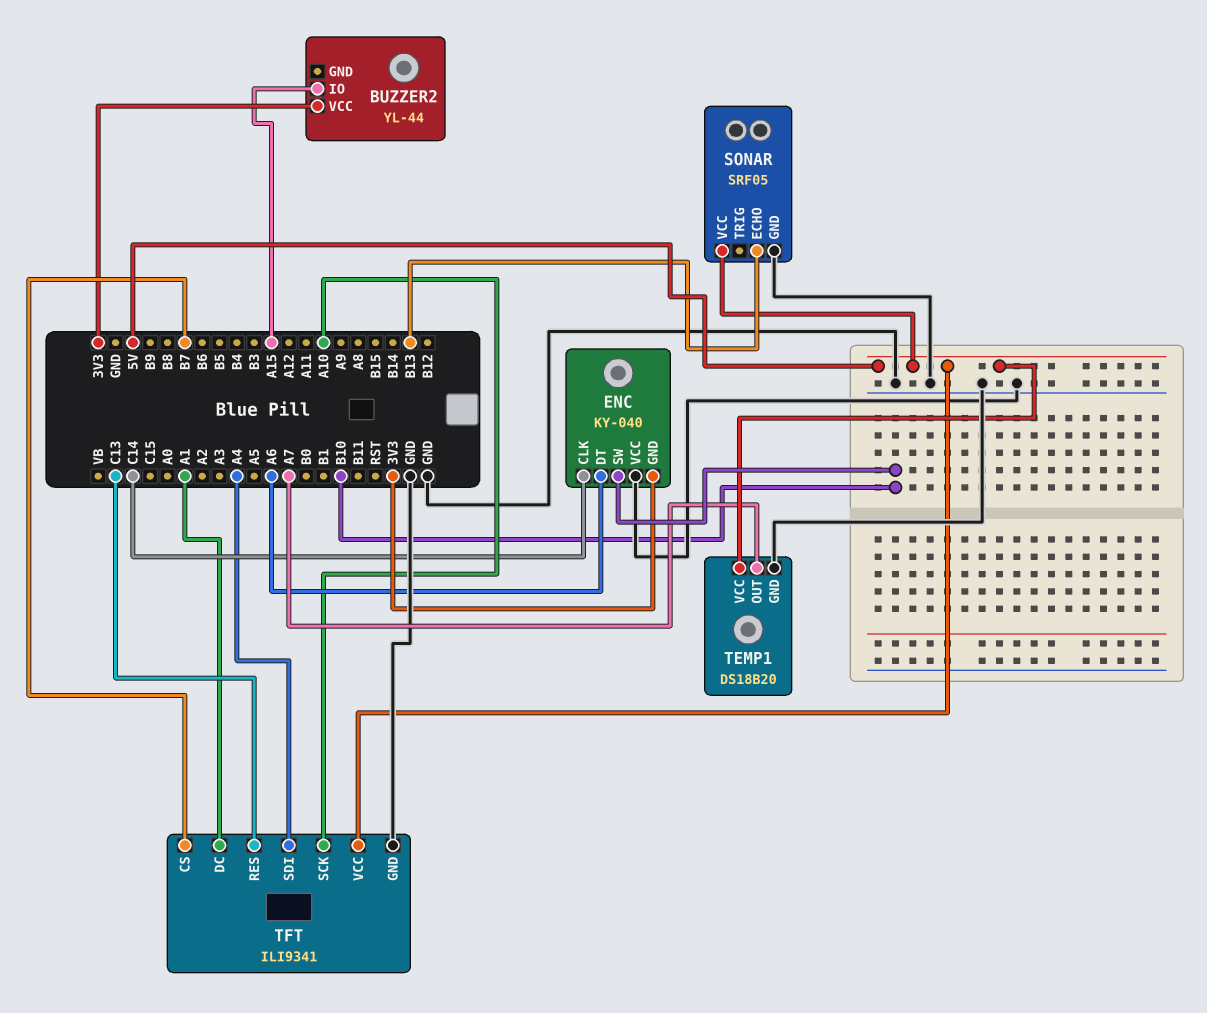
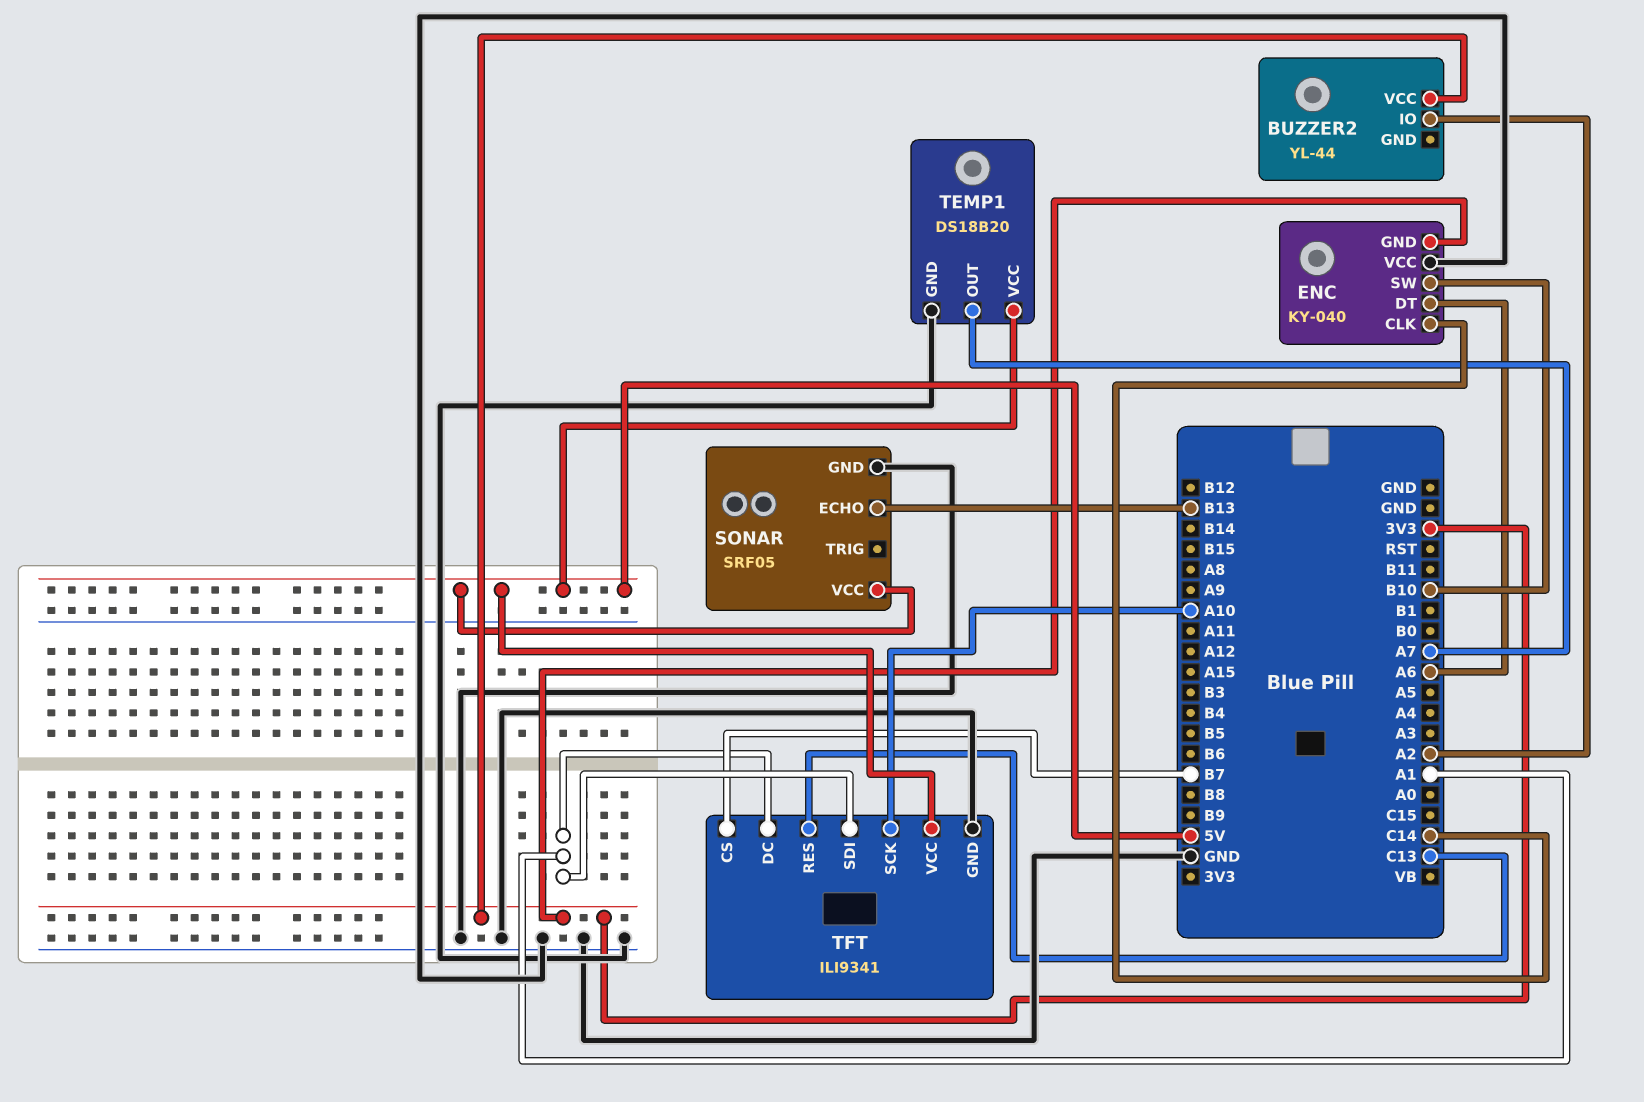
BUZZER2 pin IO: A15 -> A2
TFT pin SDI: A4 -> A1

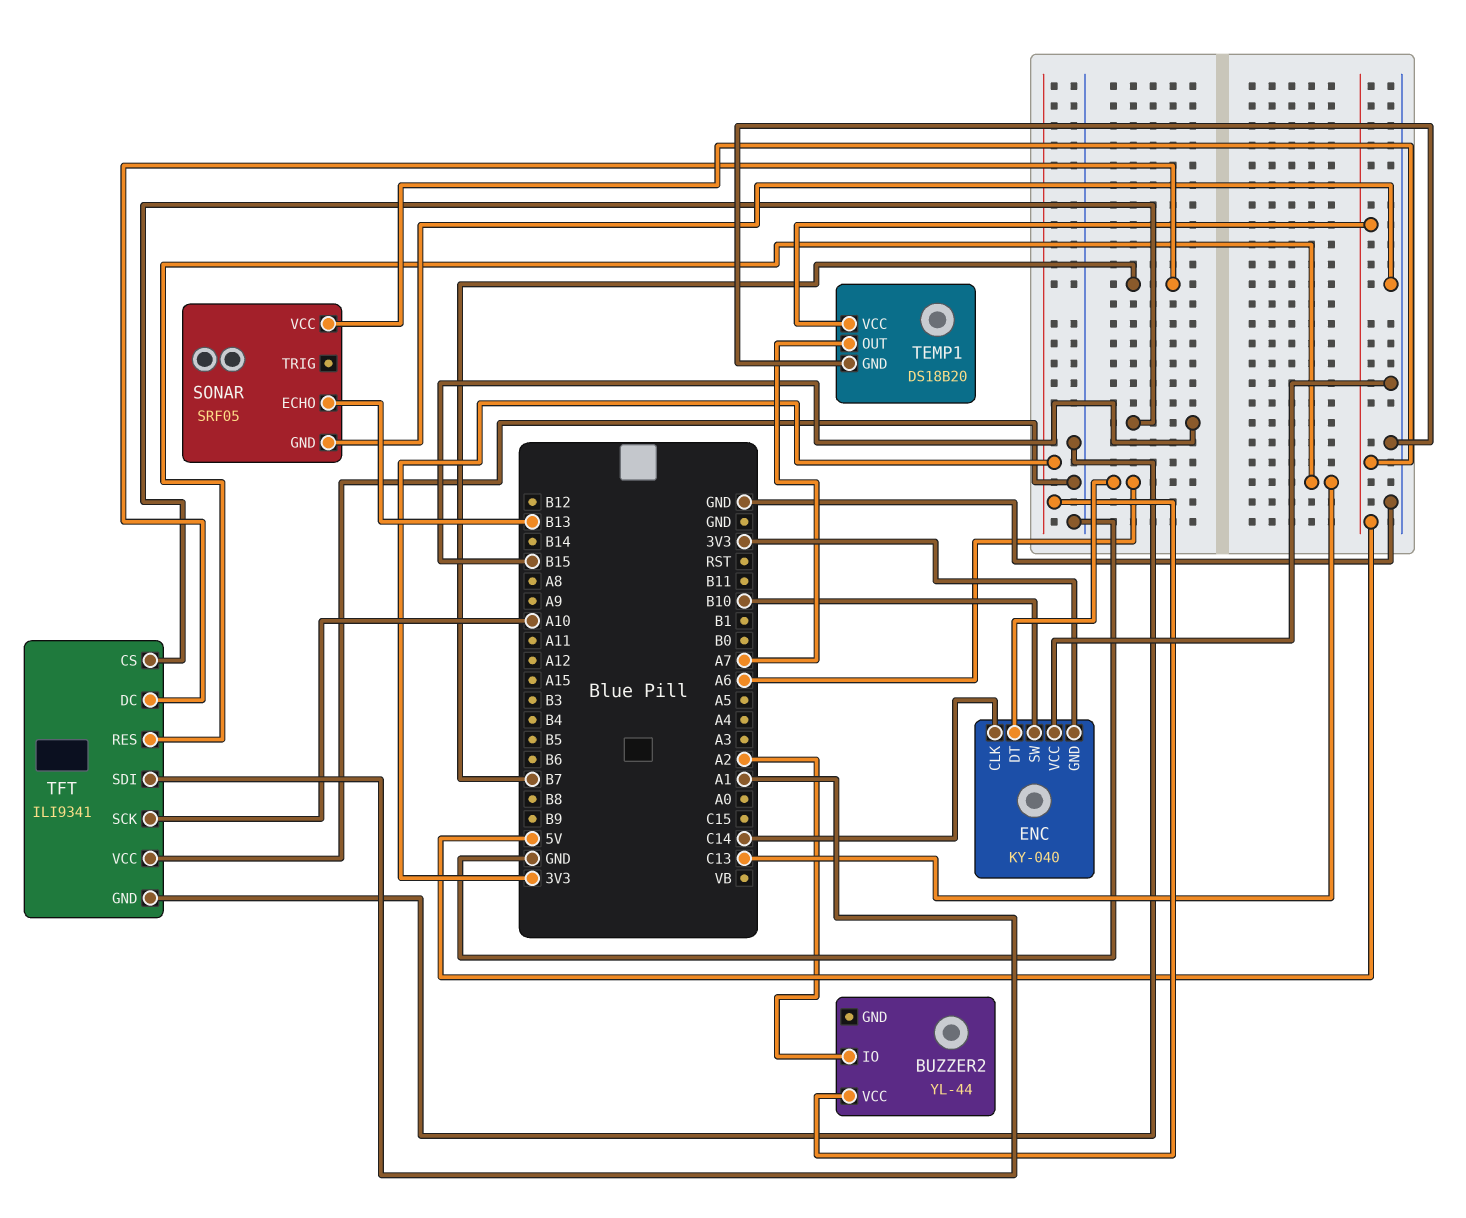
TFT pin CS: B7 -> B15
TFT pin DC: A1 -> B7
TFT pin VCC: 5V -> GND

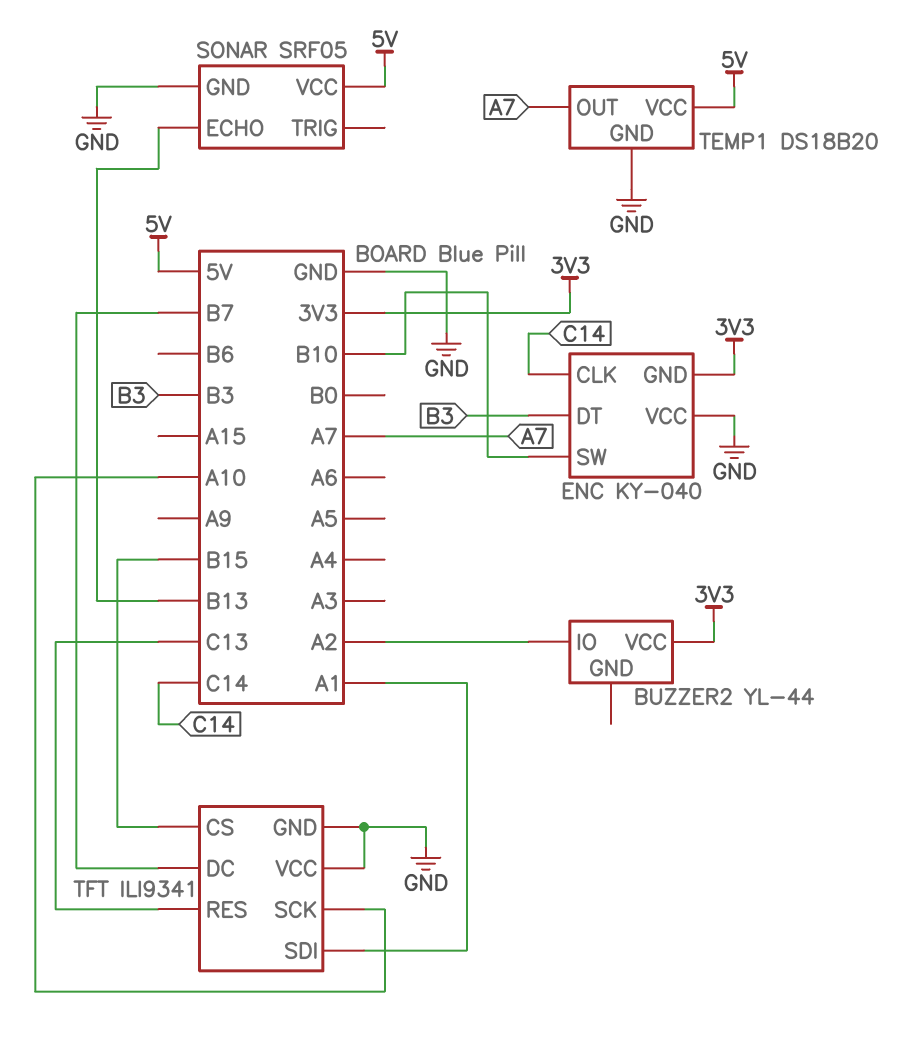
ENC pin DT: A6 -> B3

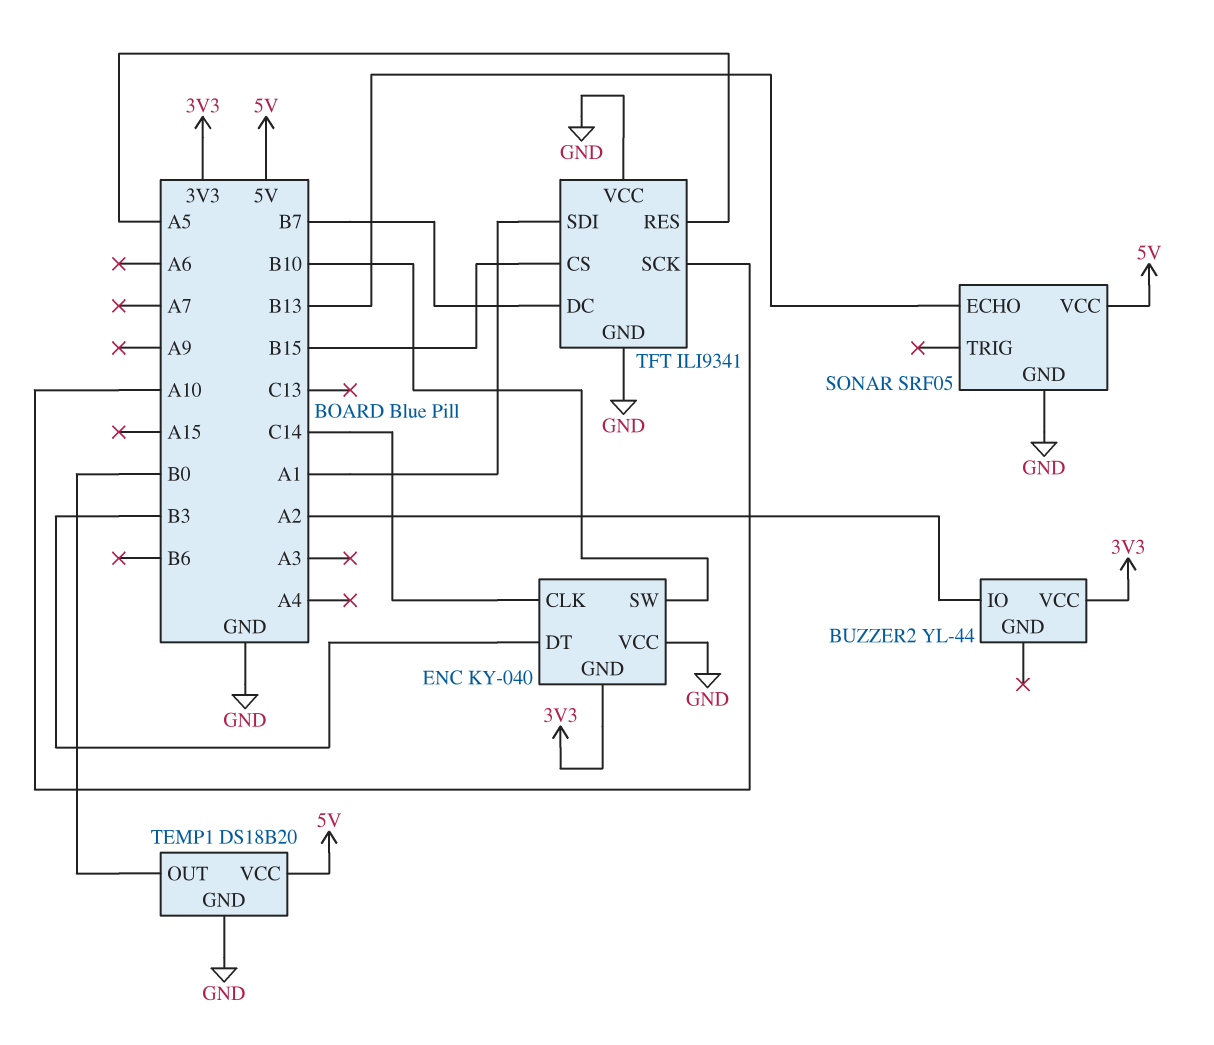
TEMP1 pin OUT: A7 -> B0
TFT pin RES: C13 -> A5

